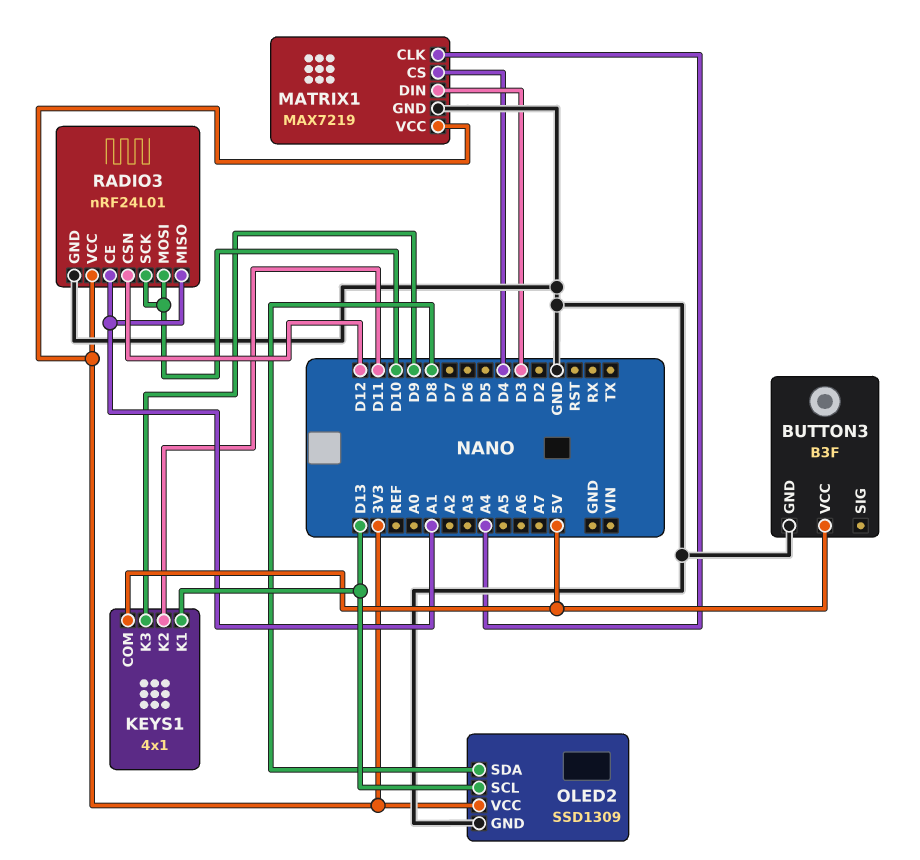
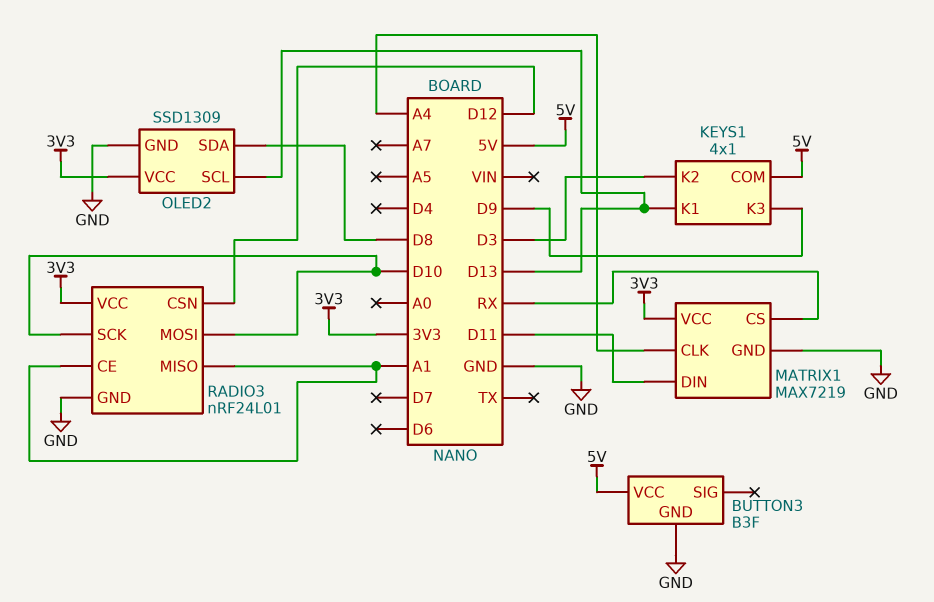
KEYS1 pin K2: D11 -> D3
MATRIX1 pin CS: D4 -> RX
MATRIX1 pin DIN: D3 -> D11

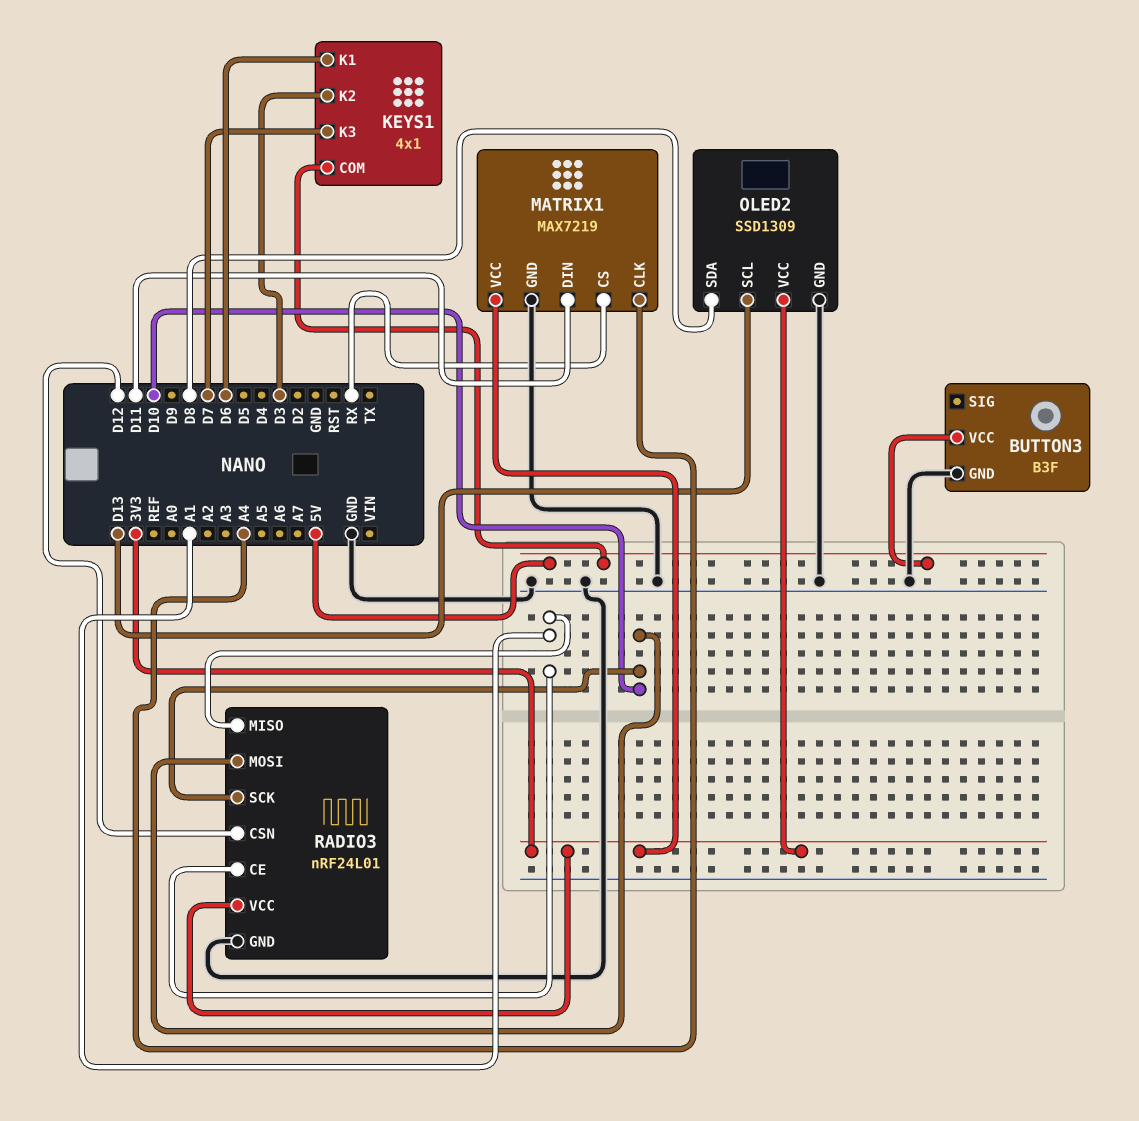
KEYS1 pin K1: D13 -> D6
KEYS1 pin K3: D9 -> D7

